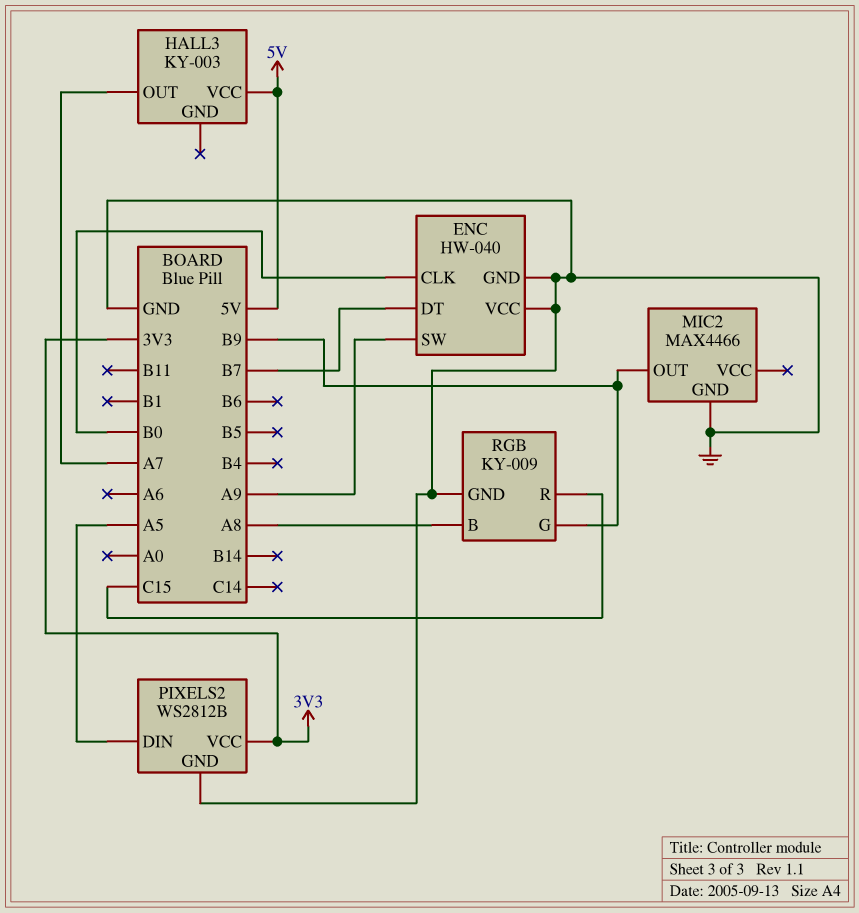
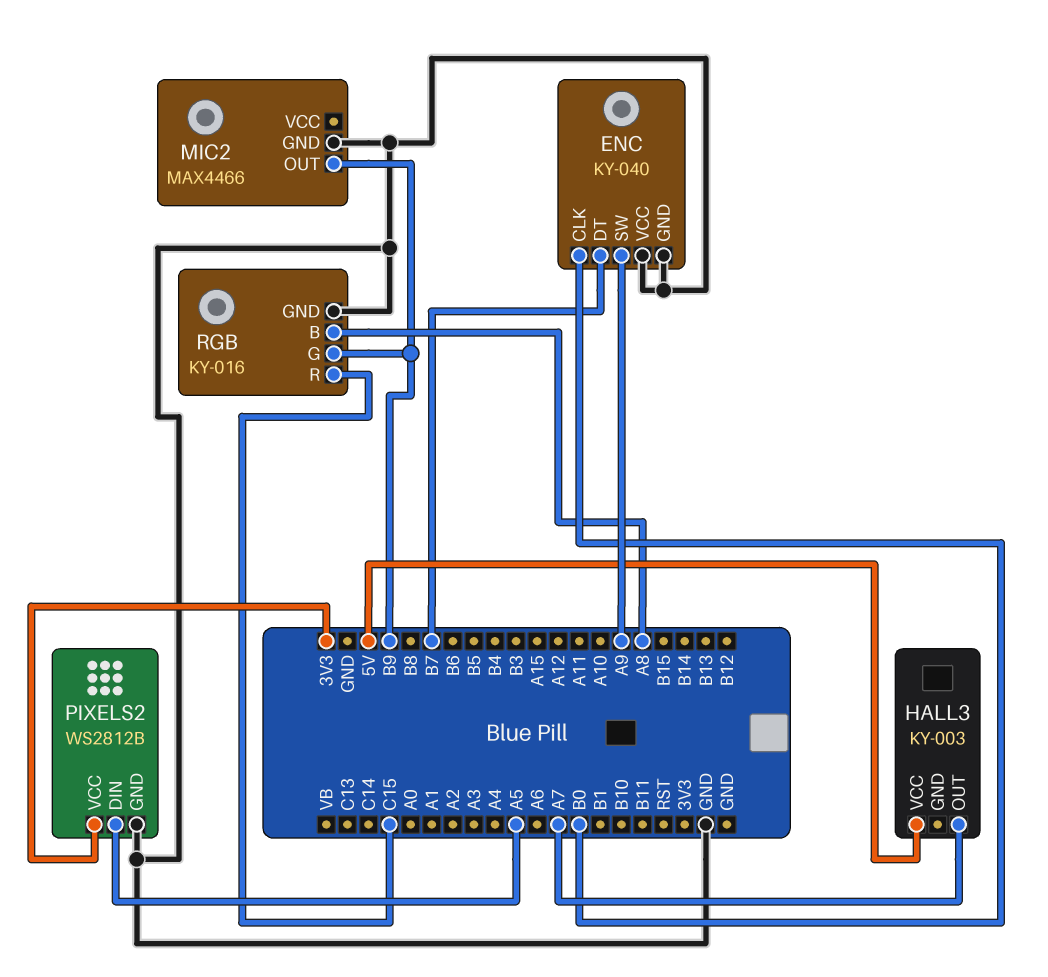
ENC: HW-040 -> KY-040
RGB: KY-009 -> KY-016

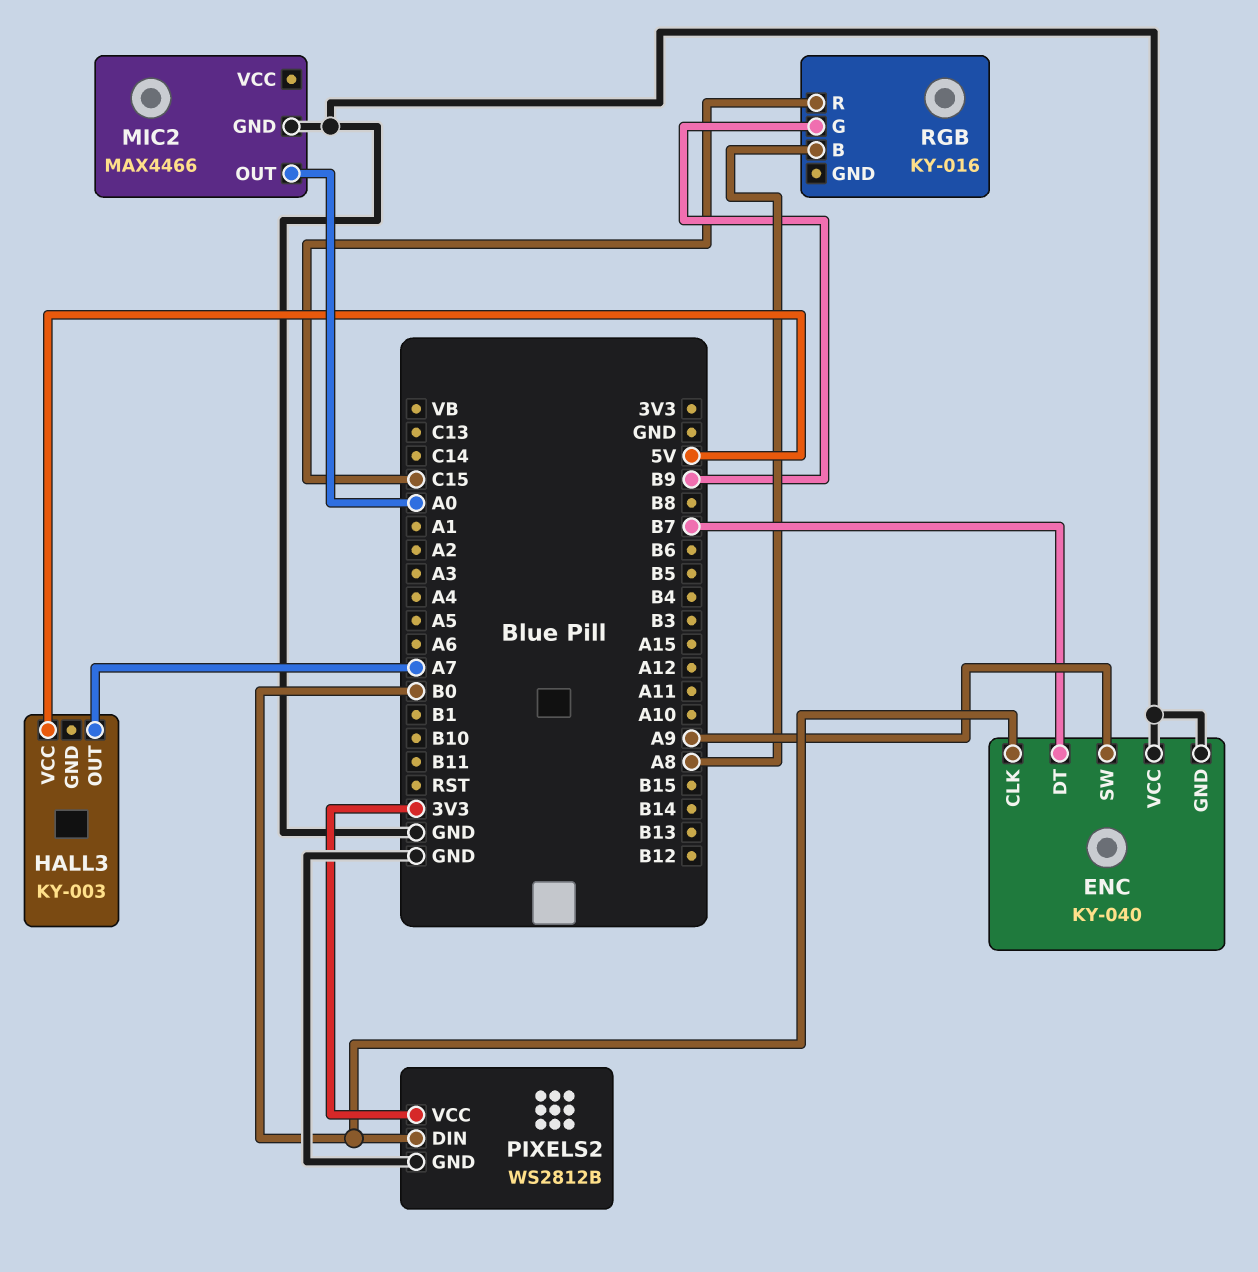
MIC2 pin OUT: B9 -> A0
PIXELS2 pin DIN: A5 -> B0
RGB pin GND: GND -> none

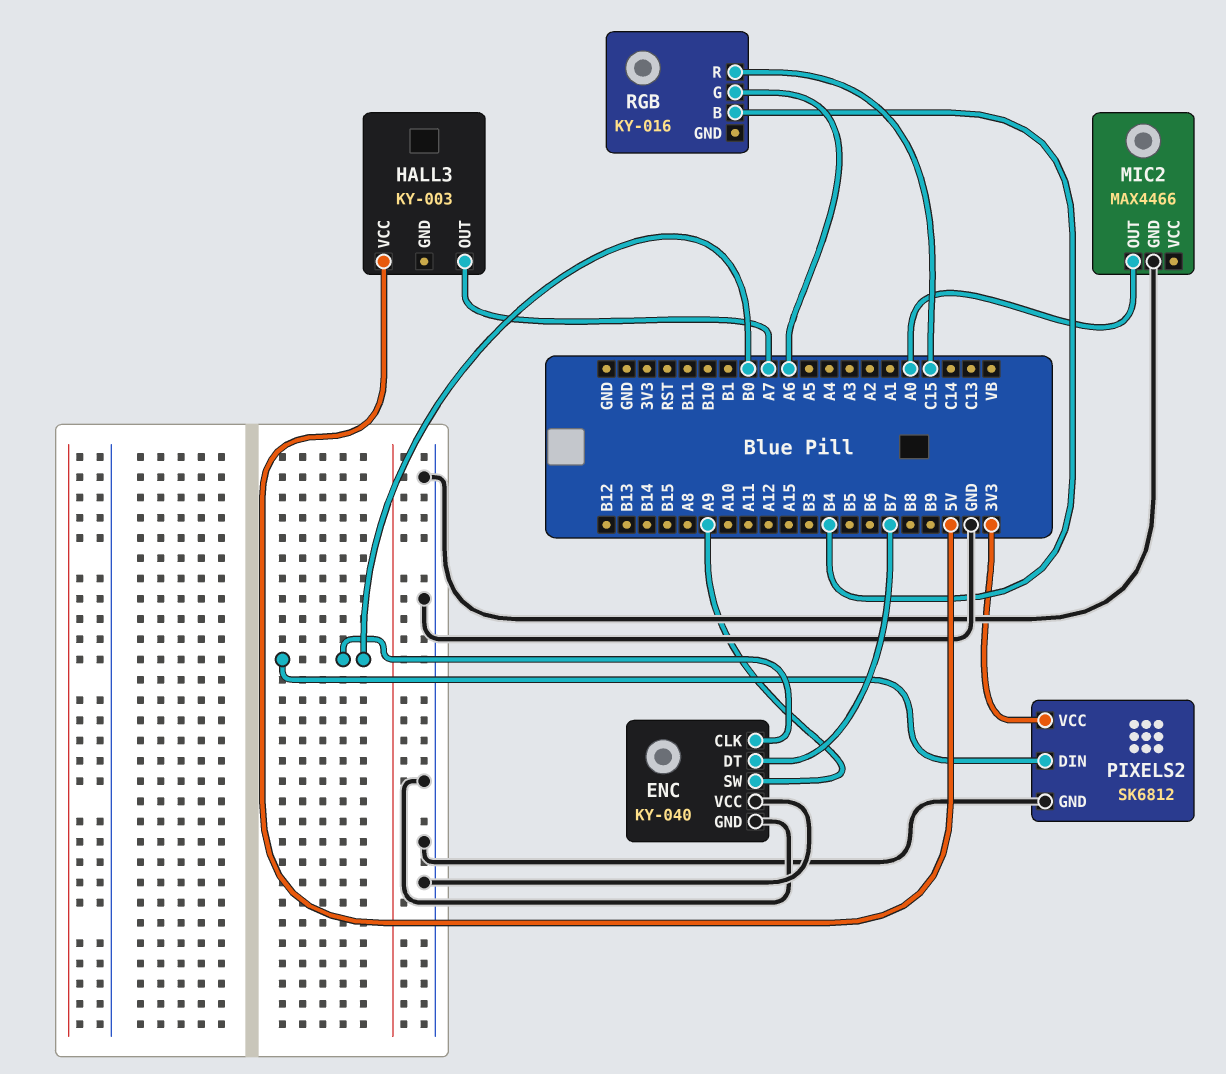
PIXELS2: WS2812B -> SK6812
RGB pin B: A8 -> B4
RGB pin G: B9 -> A6

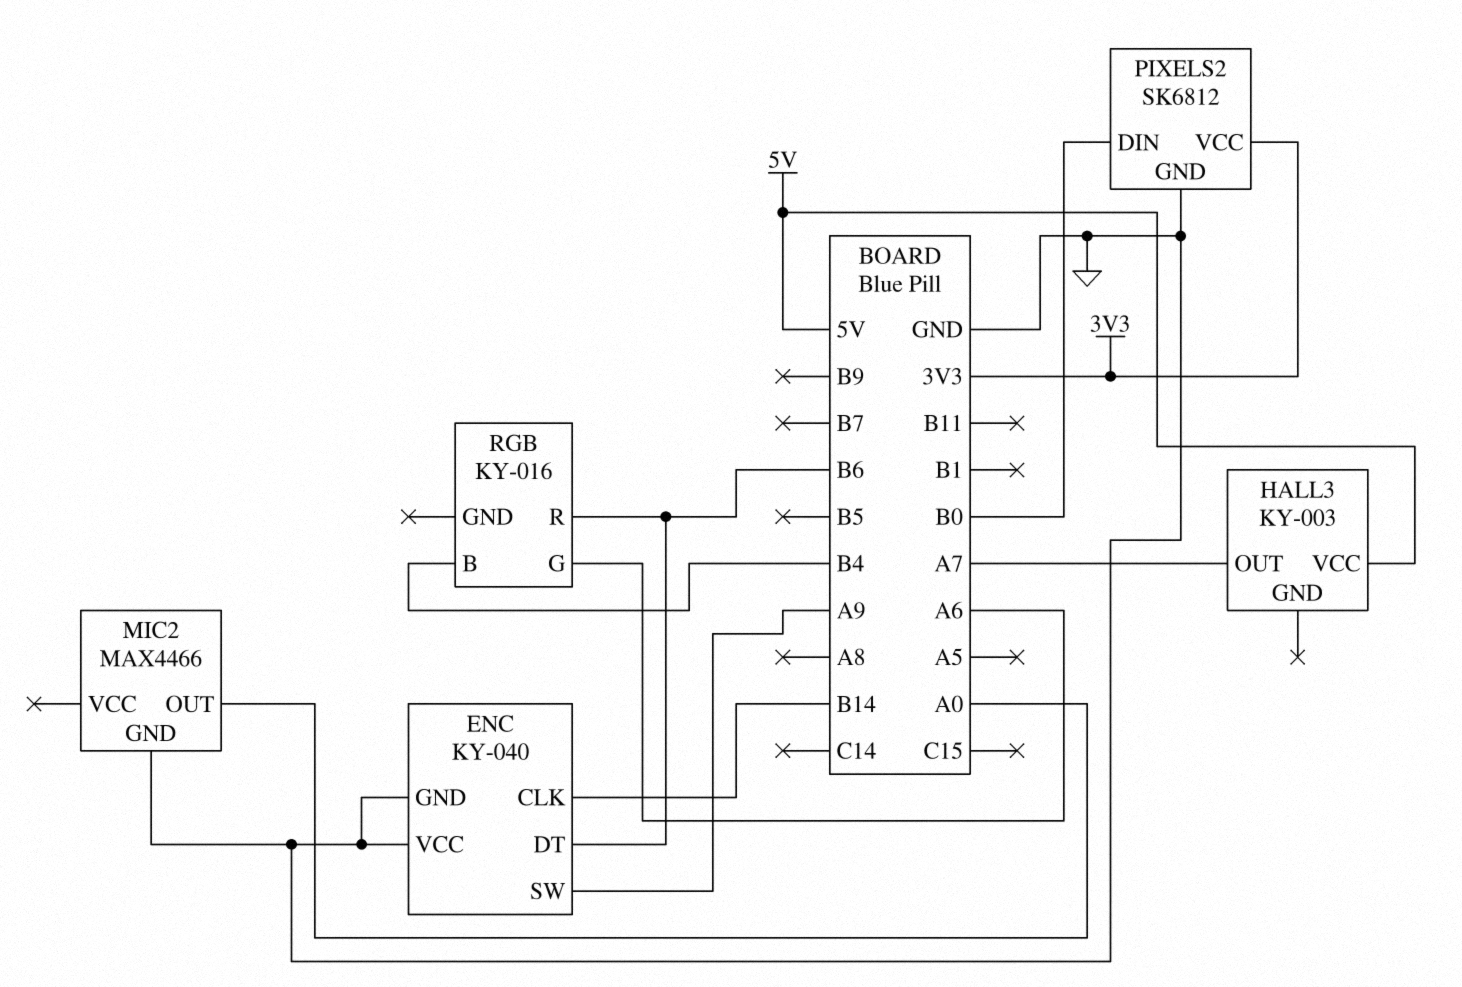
ENC pin CLK: B0 -> B14
ENC pin DT: B7 -> B6
RGB pin R: C15 -> B6

